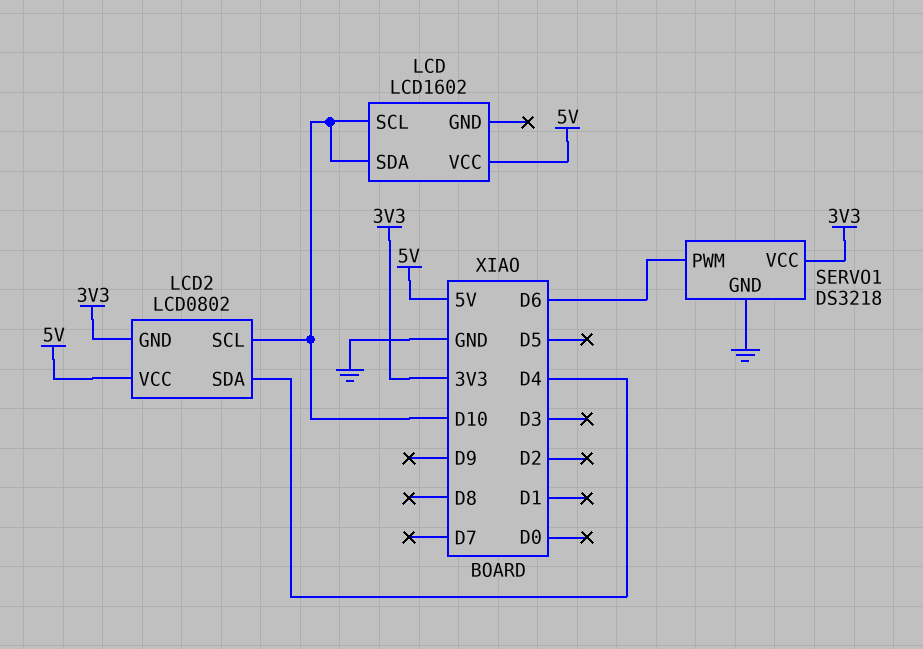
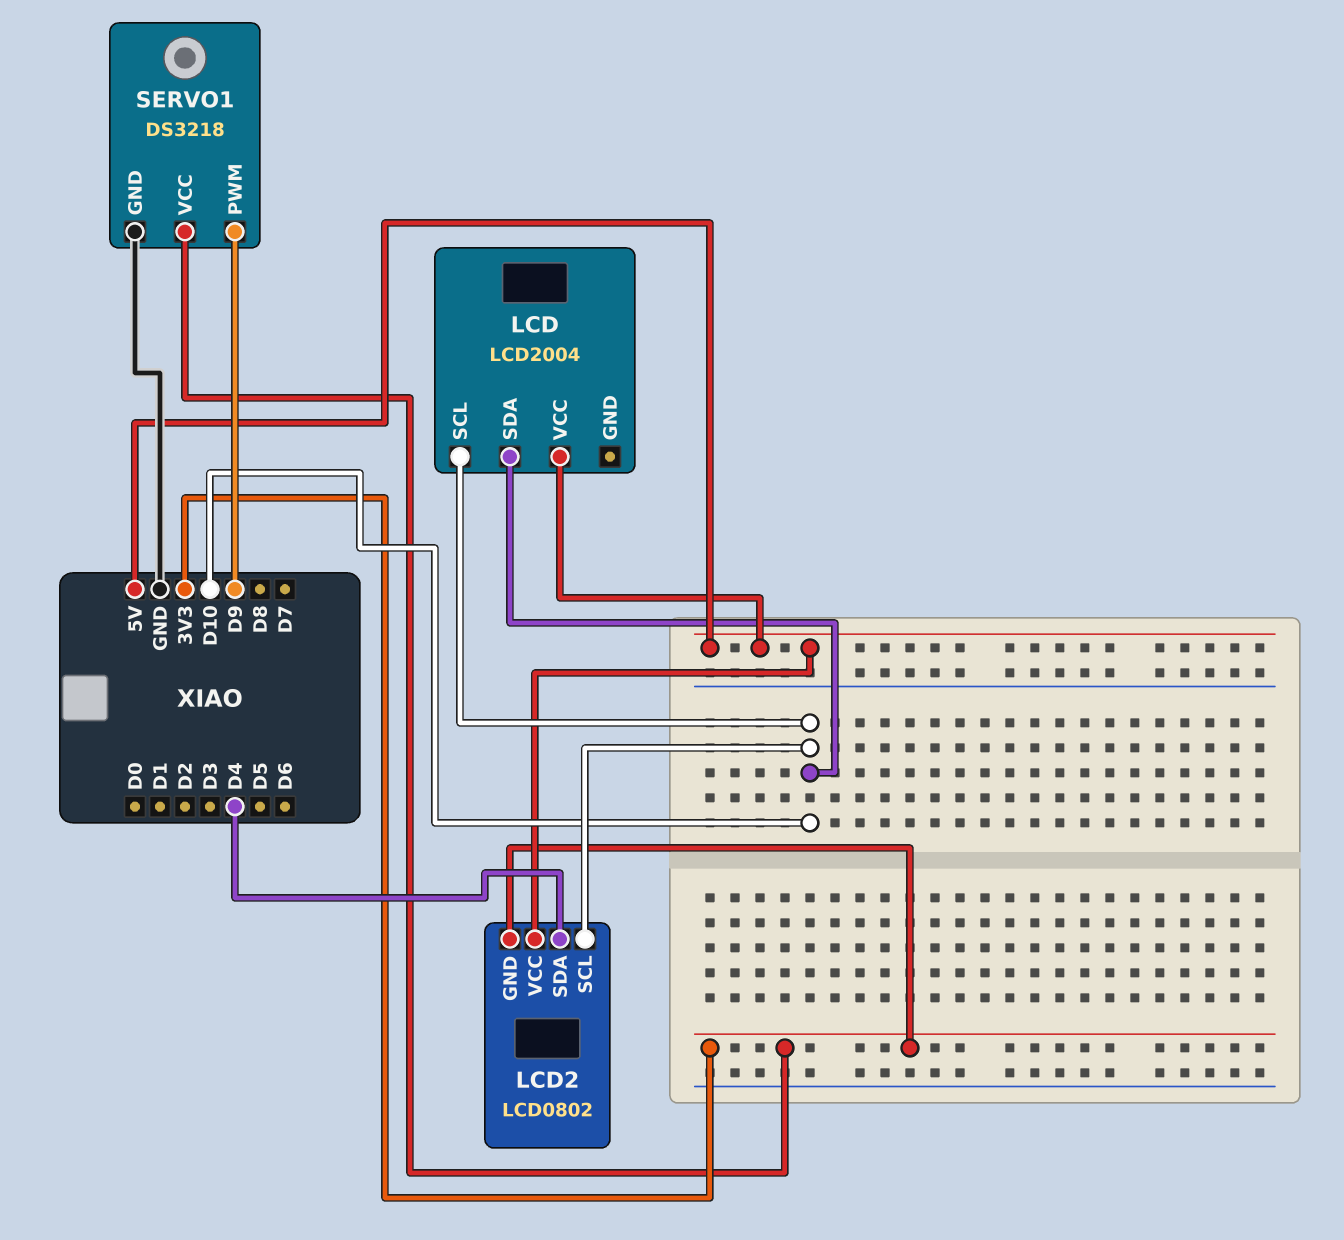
LCD: LCD1602 -> LCD2004
SERVO1 pin PWM: D6 -> D9

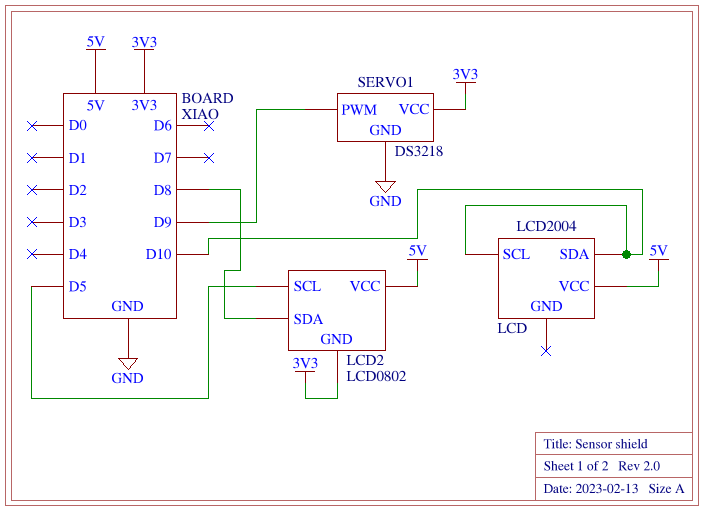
LCD2 pin SCL: D10 -> D5
LCD2 pin SDA: D4 -> D8

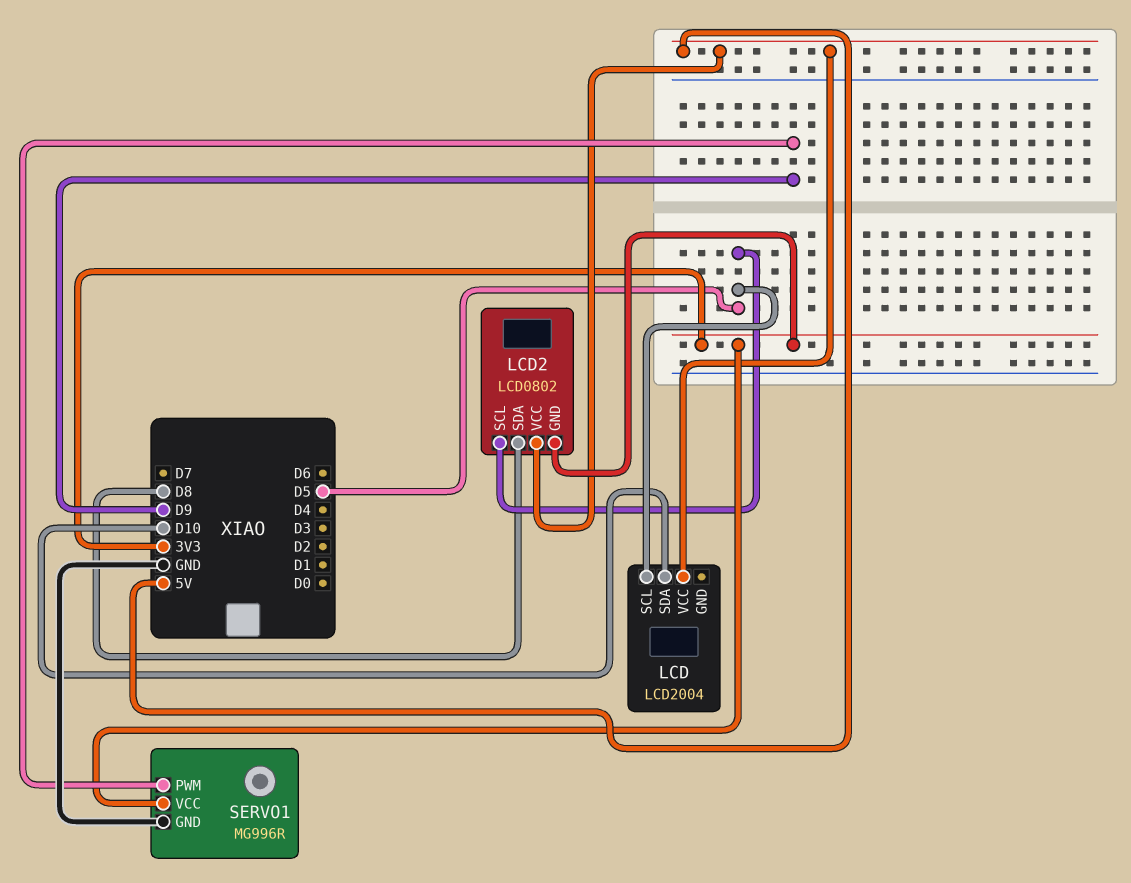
LCD pin SCL: D10 -> D5
SERVO1: DS3218 -> MG996R

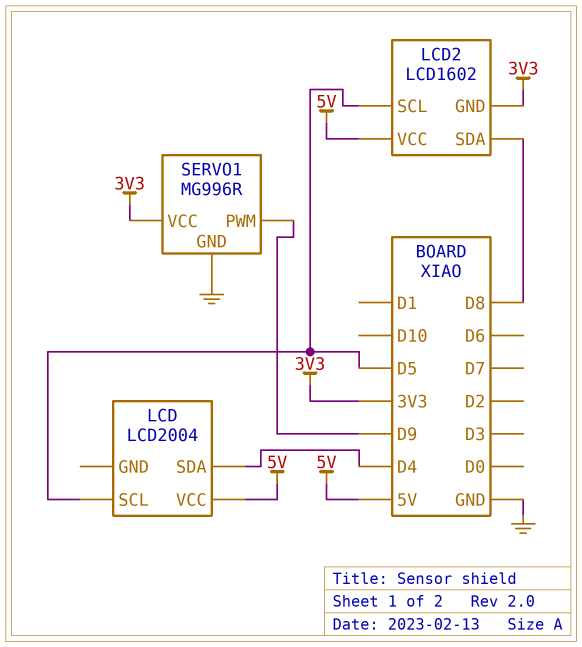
LCD pin SDA: D10 -> D4
LCD2: LCD0802 -> LCD1602

